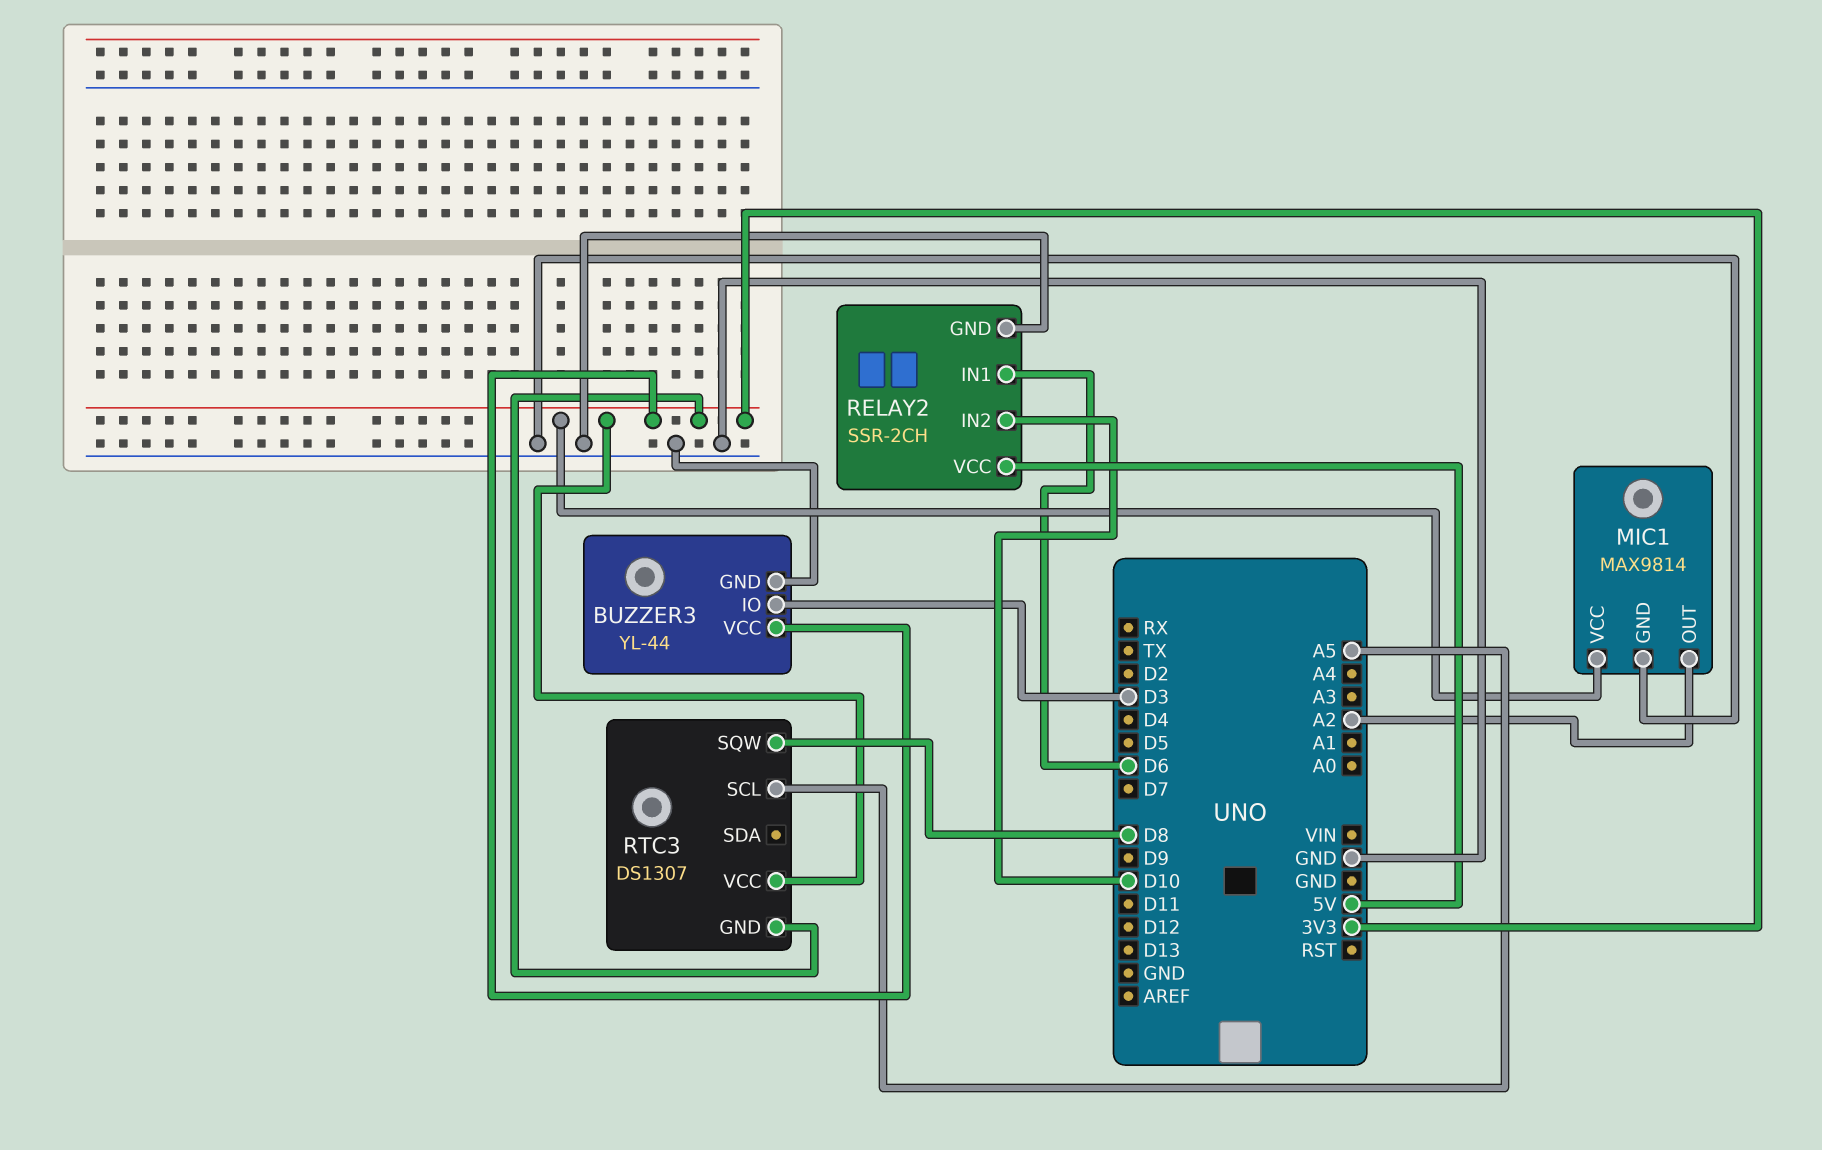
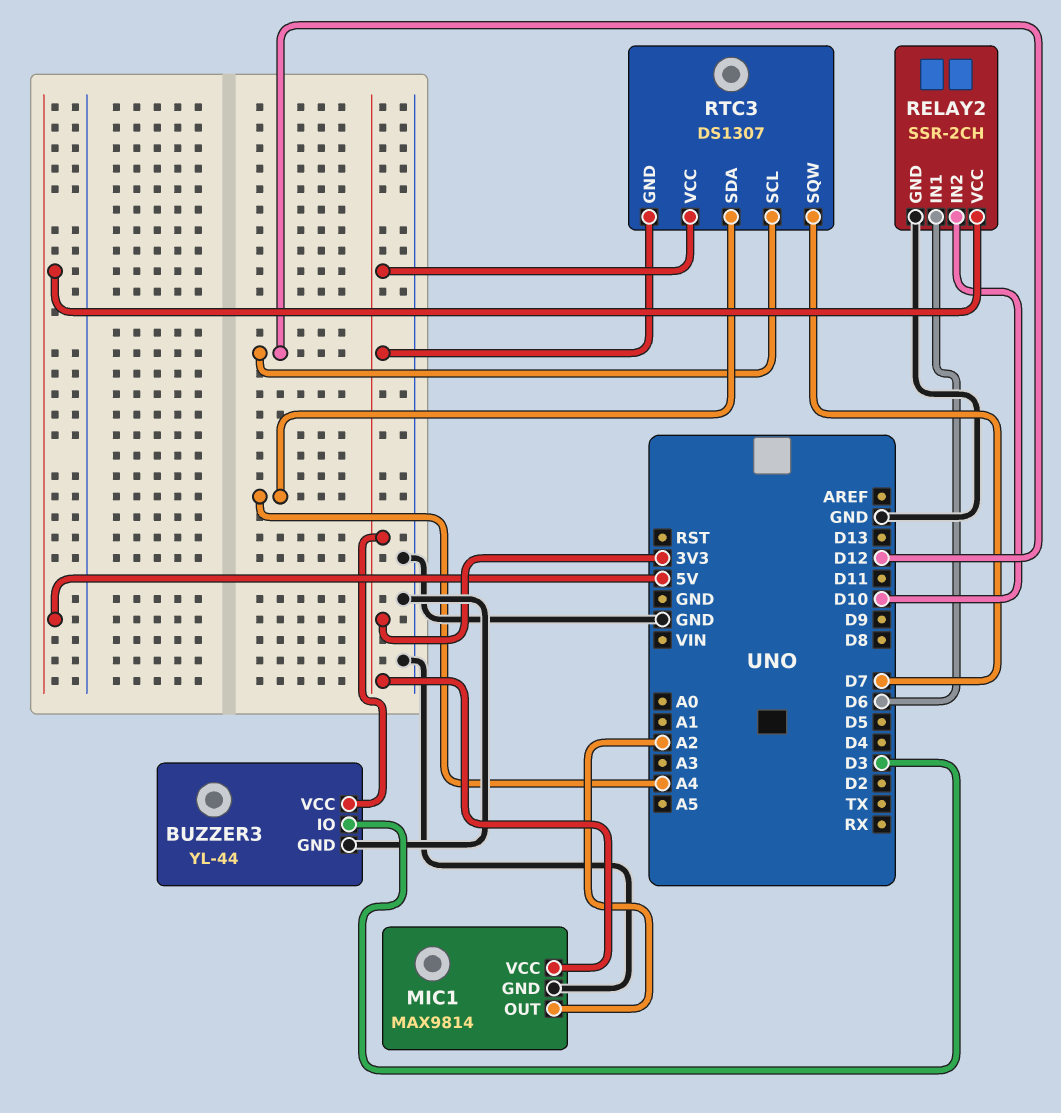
RTC3 pin SCL: A5 -> D12
RTC3 pin SDA: none -> A4
RTC3 pin SQW: D8 -> D7

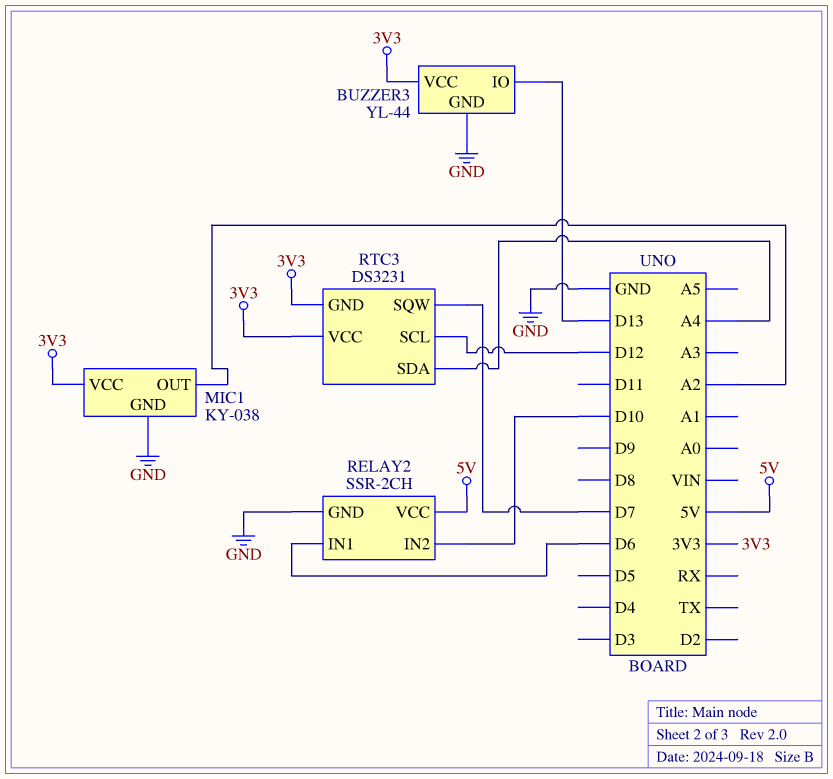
BUZZER3 pin IO: D3 -> D13
MIC1: MAX9814 -> KY-038
RTC3: DS1307 -> DS3231

